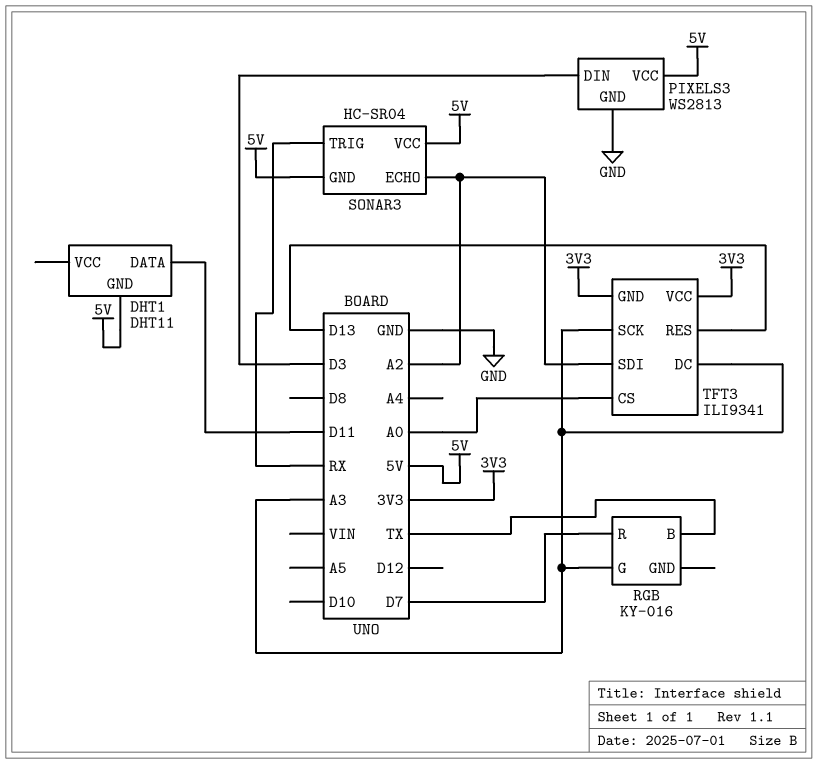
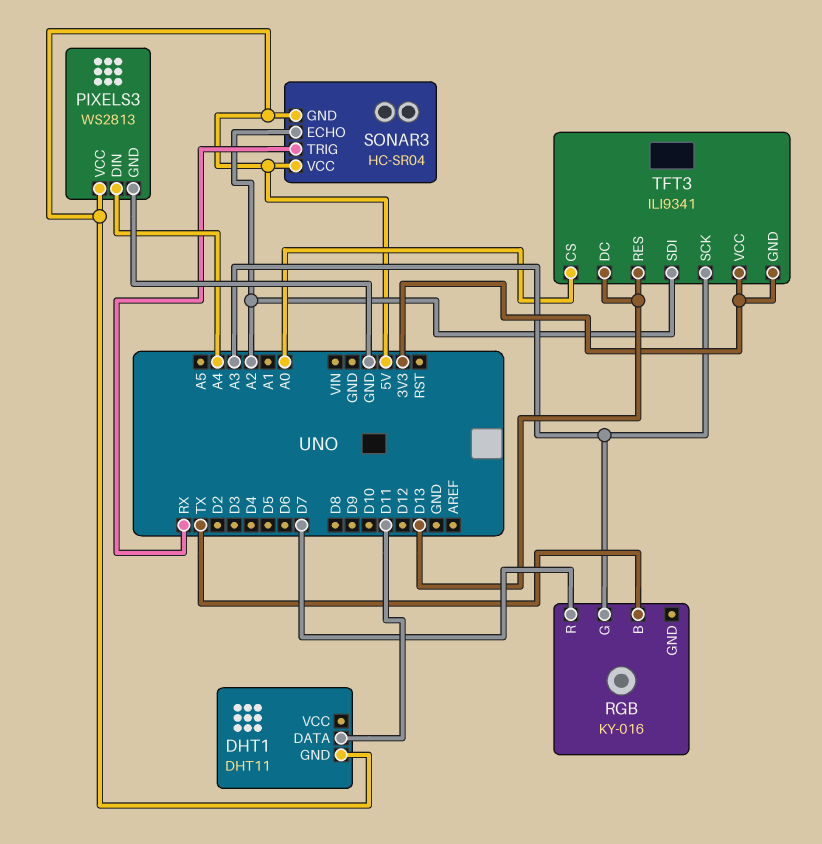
PIXELS3 pin DIN: D3 -> A4
TFT3 pin DC: A3 -> D13

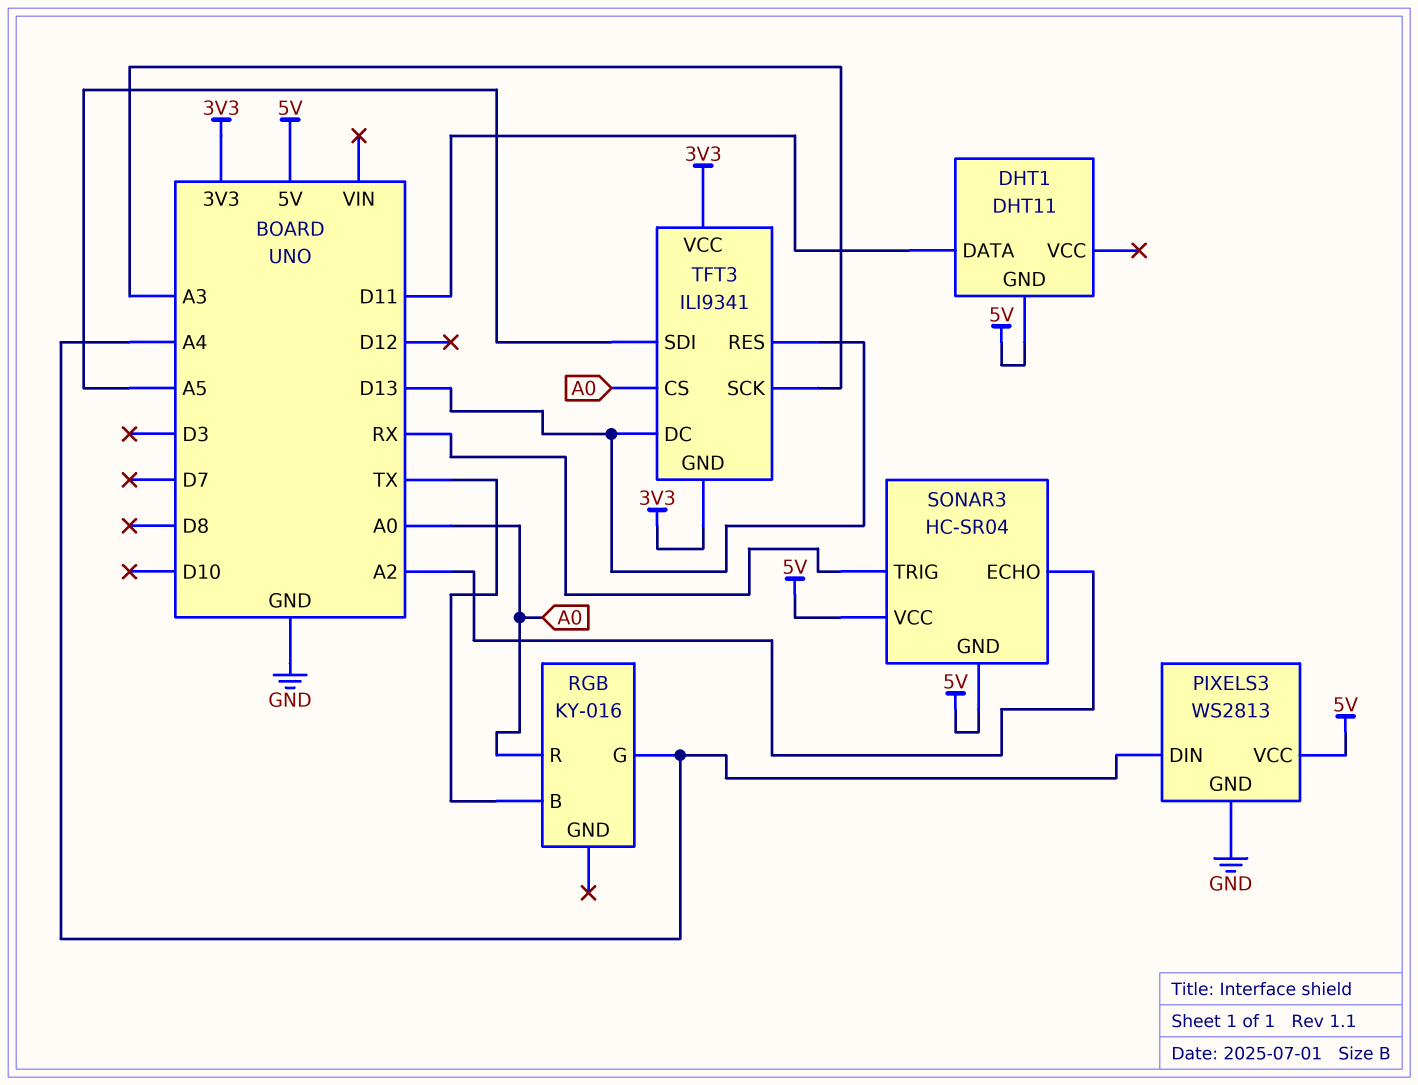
RGB pin G: A3 -> A4
RGB pin R: D7 -> A0
TFT3 pin SDI: A2 -> A5

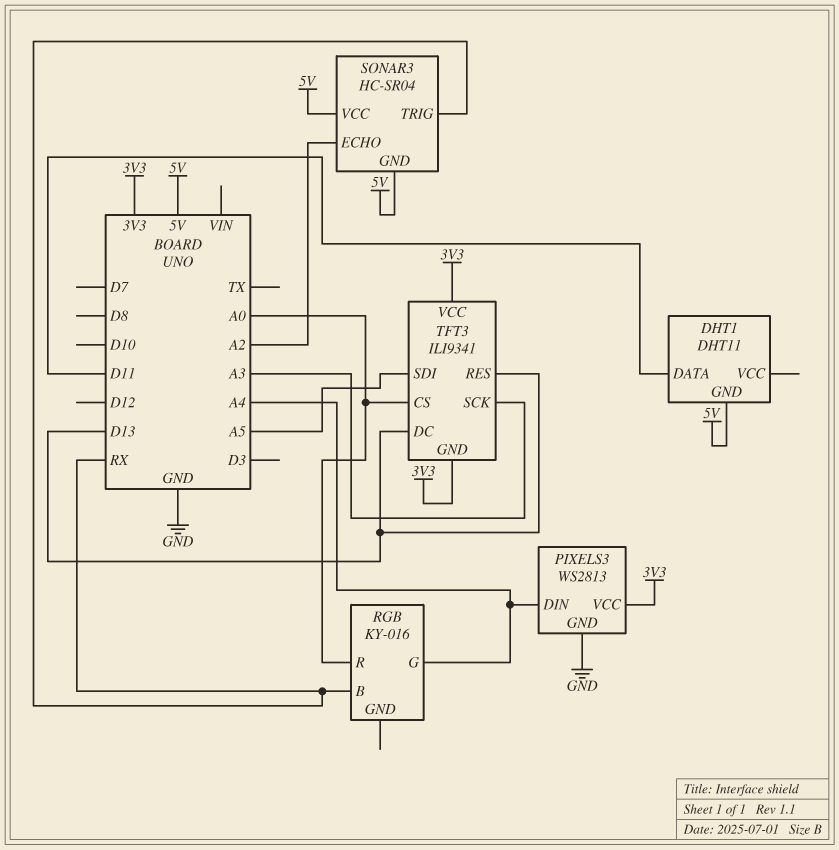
PIXELS3 pin VCC: 5V -> 3V3
RGB pin B: TX -> RX

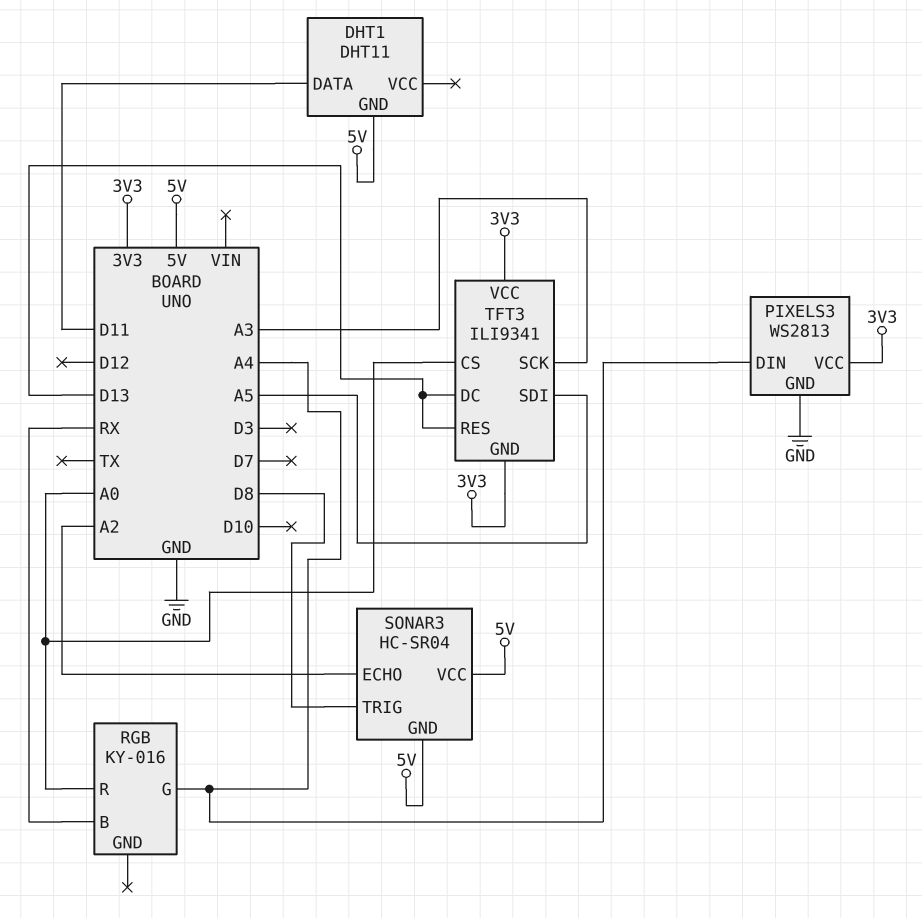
SONAR3 pin TRIG: RX -> D8

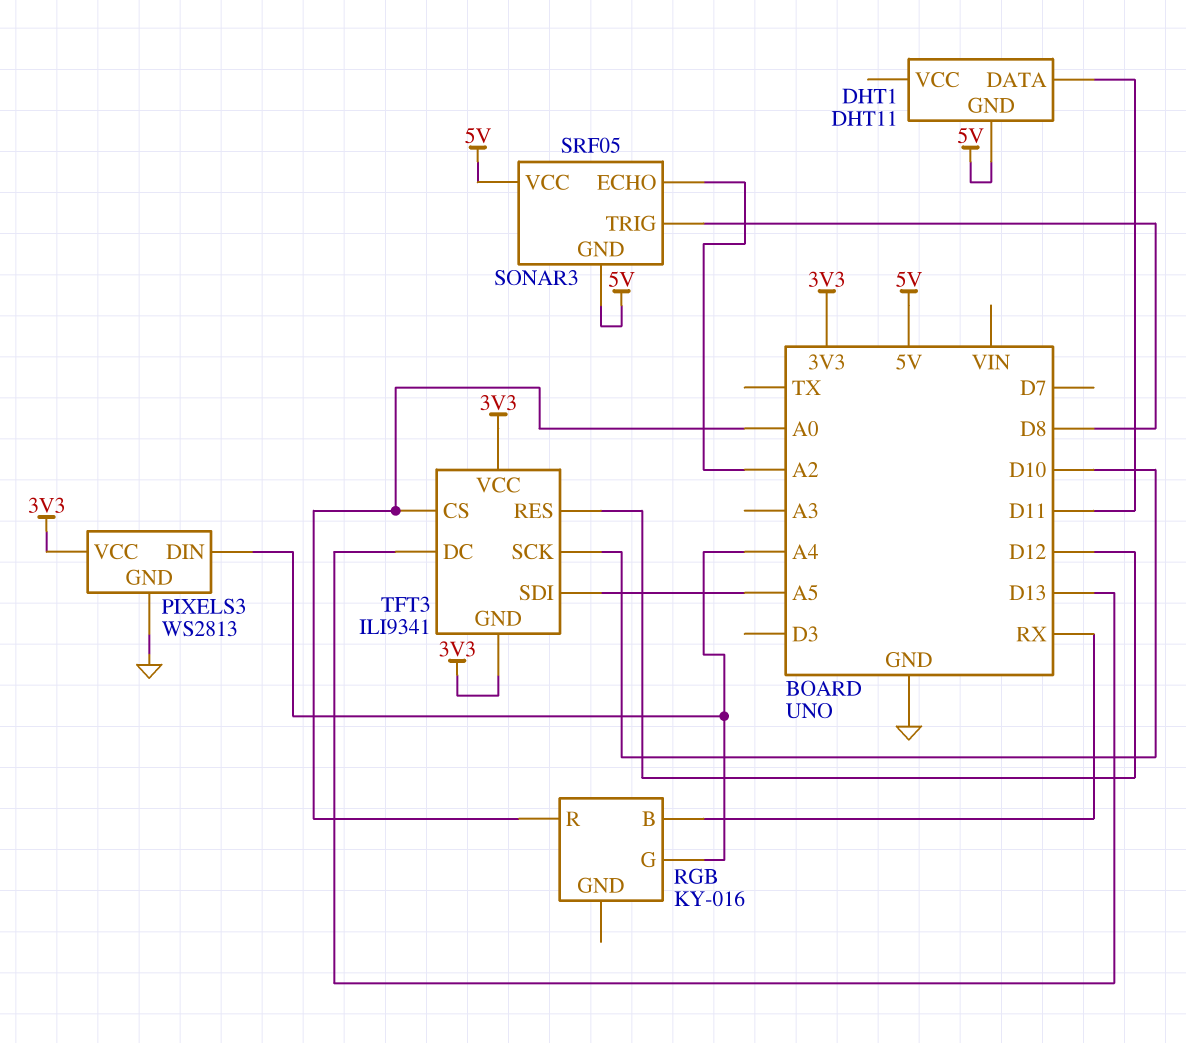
SONAR3: HC-SR04 -> SRF05
TFT3 pin RES: D13 -> D12
TFT3 pin SCK: A3 -> D10

